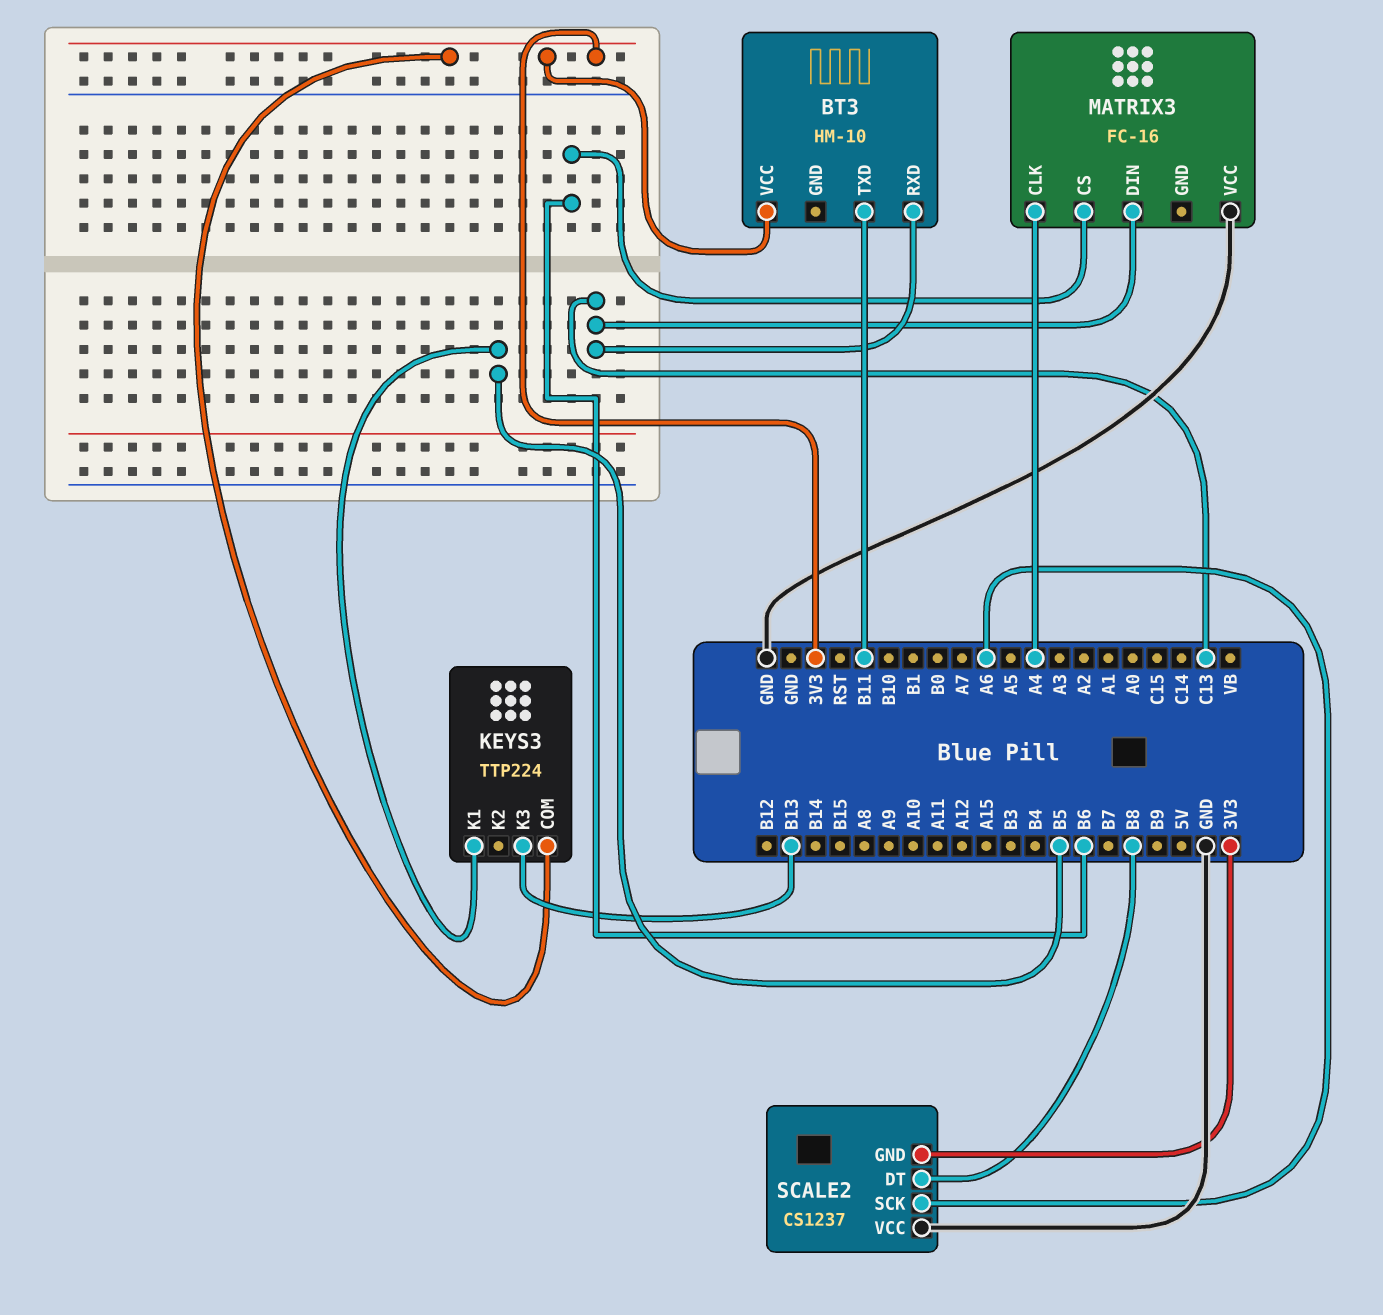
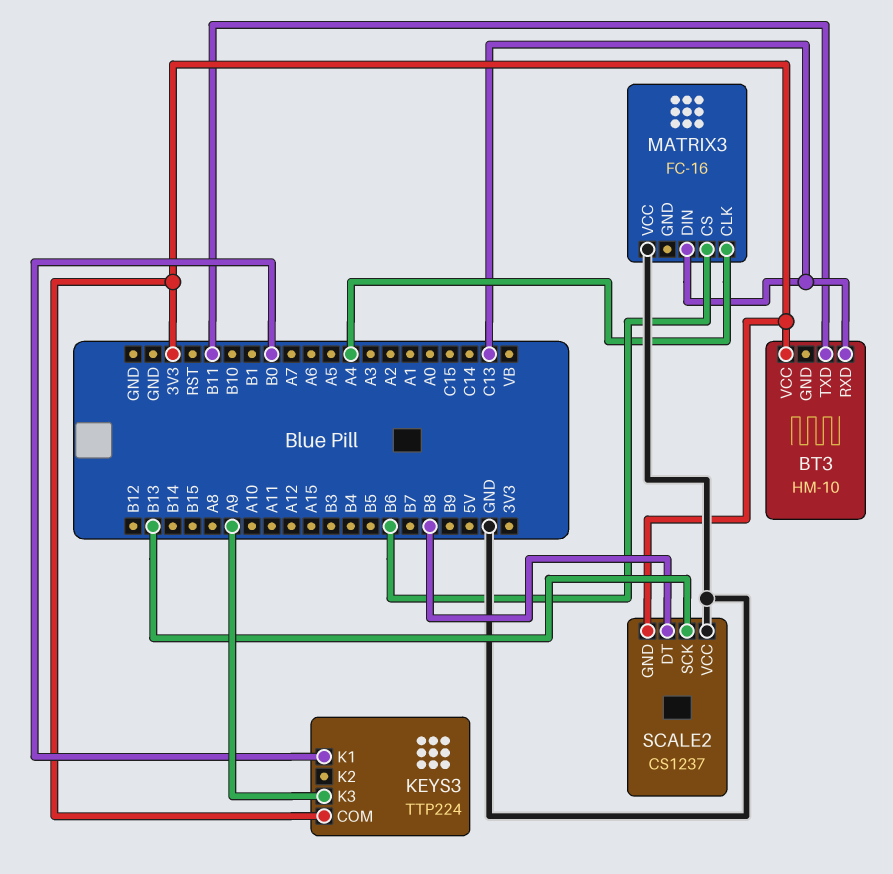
KEYS3 pin K1: B5 -> B0
KEYS3 pin K3: B13 -> A9
SCALE2 pin SCK: A6 -> B13

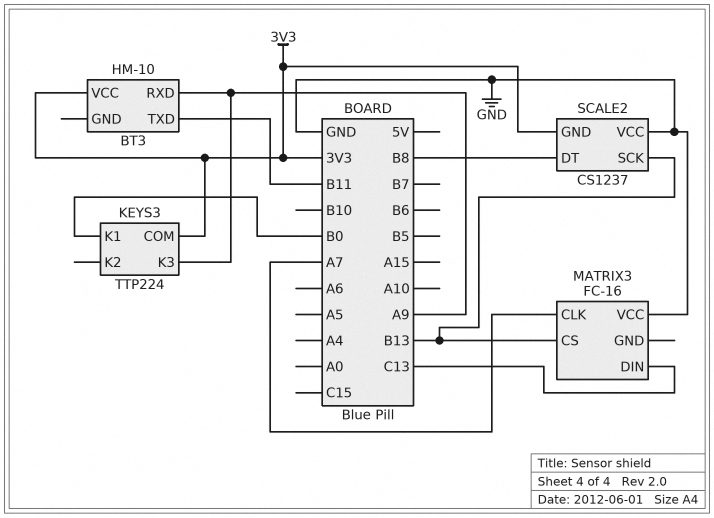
BT3 pin RXD: C13 -> A9
MATRIX3 pin CLK: A4 -> A7
MATRIX3 pin CS: B6 -> B13

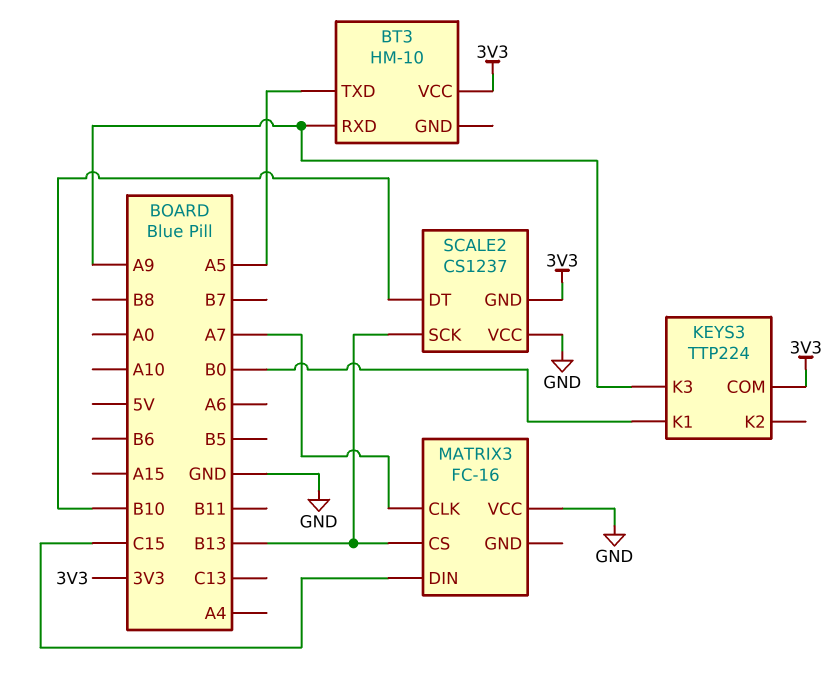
BT3 pin TXD: B11 -> A5
MATRIX3 pin DIN: C13 -> C15
SCALE2 pin DT: B8 -> B10

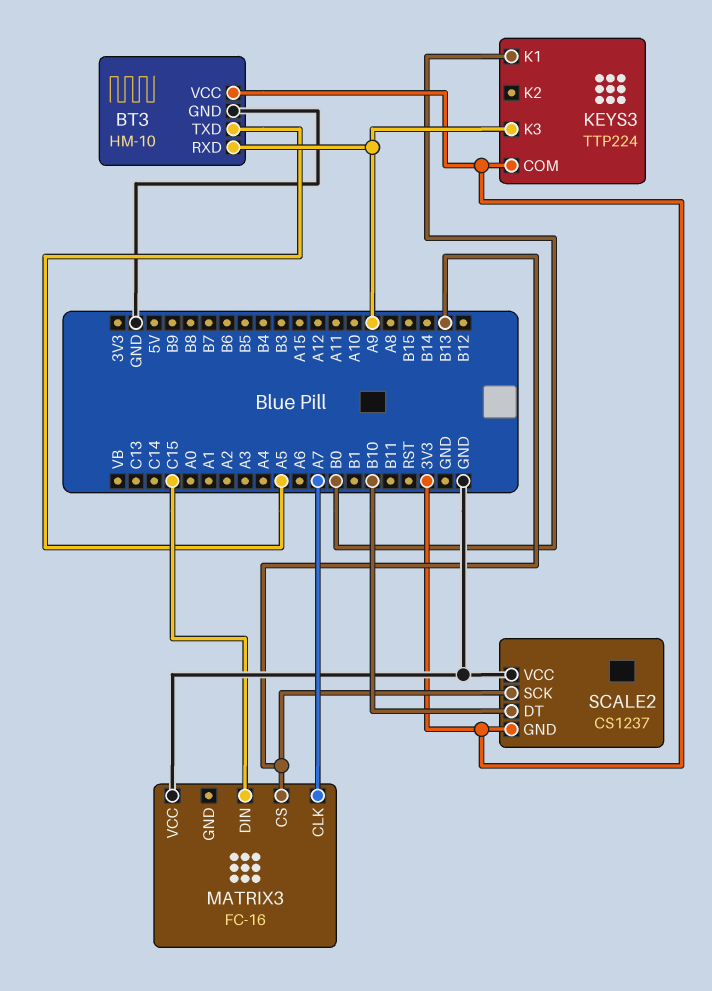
BT3 pin GND: none -> GND

